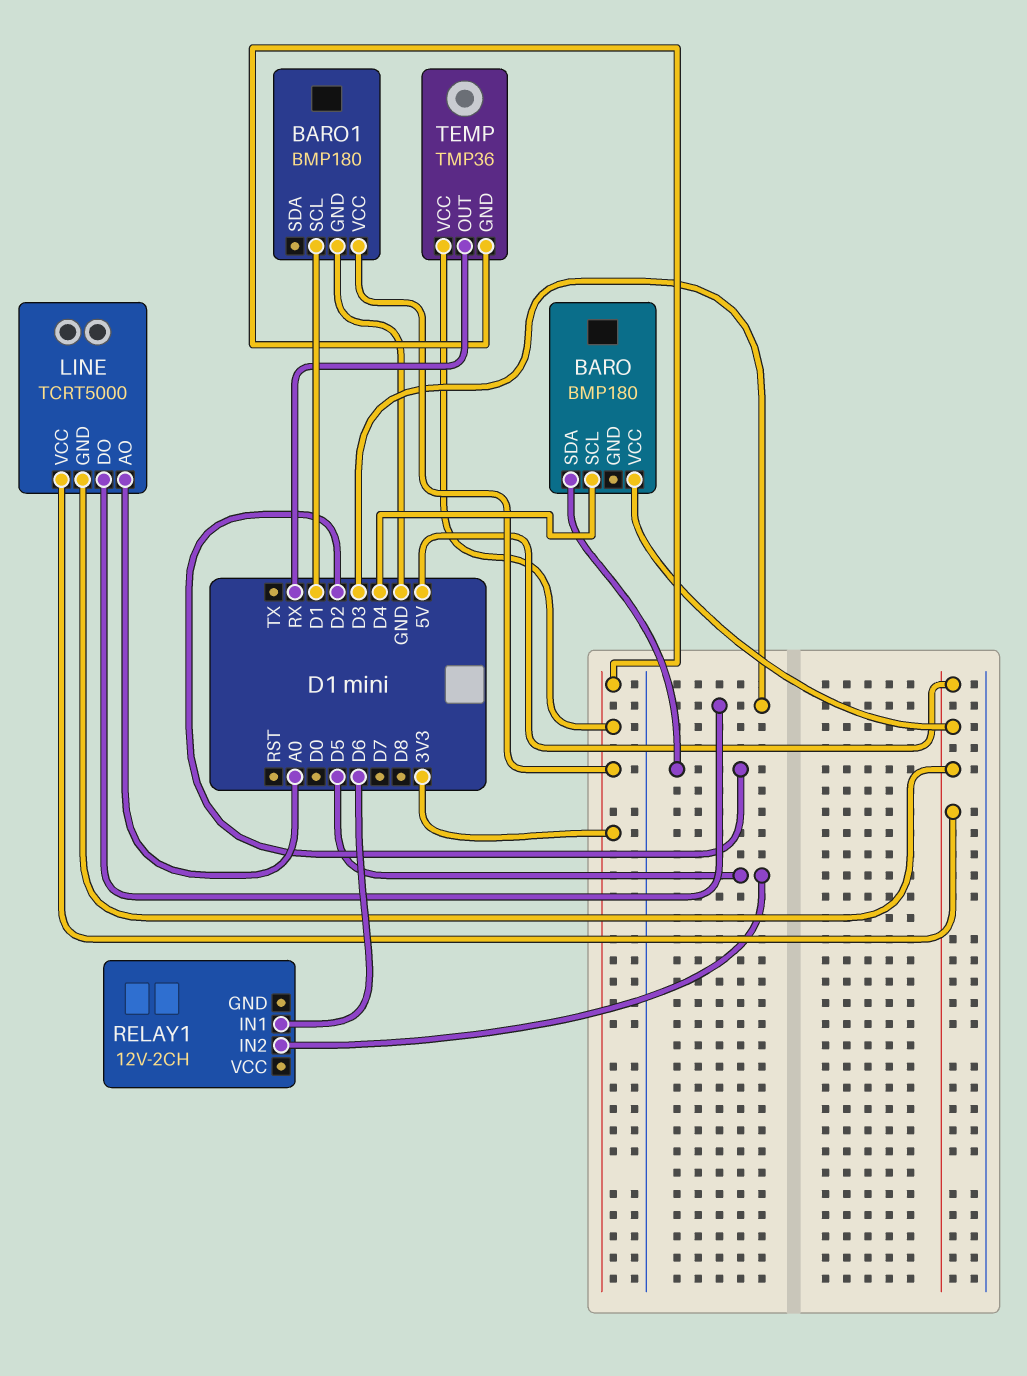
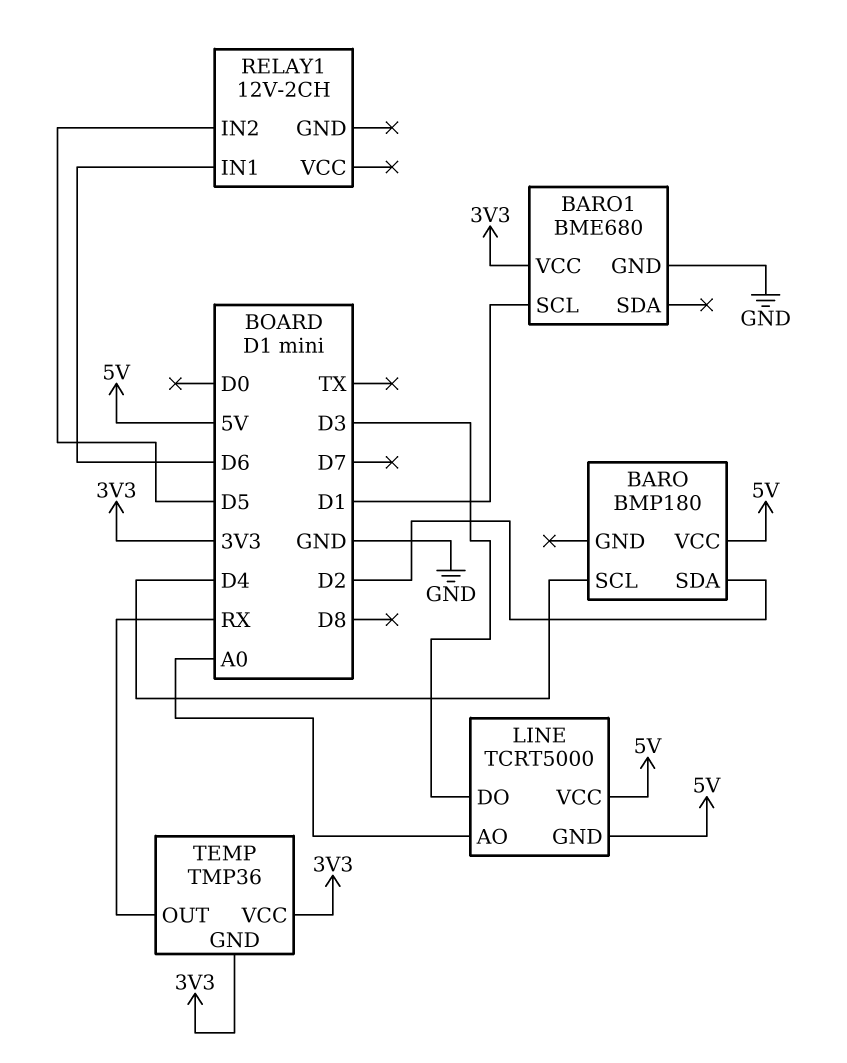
BARO1: BMP180 -> BME680

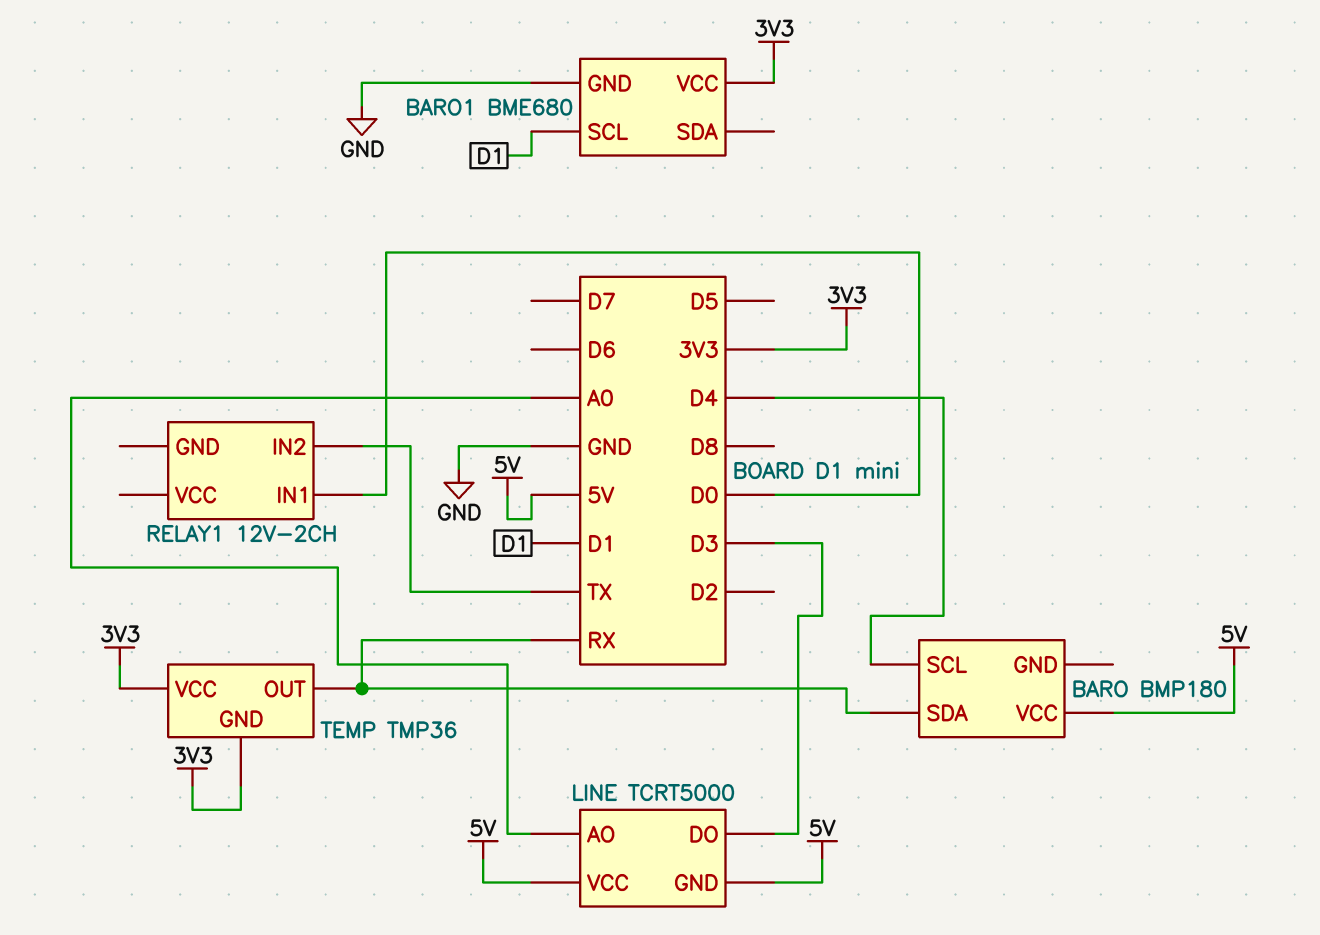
BARO pin SDA: D2 -> RX
RELAY1 pin IN1: D6 -> D0
RELAY1 pin IN2: D5 -> TX

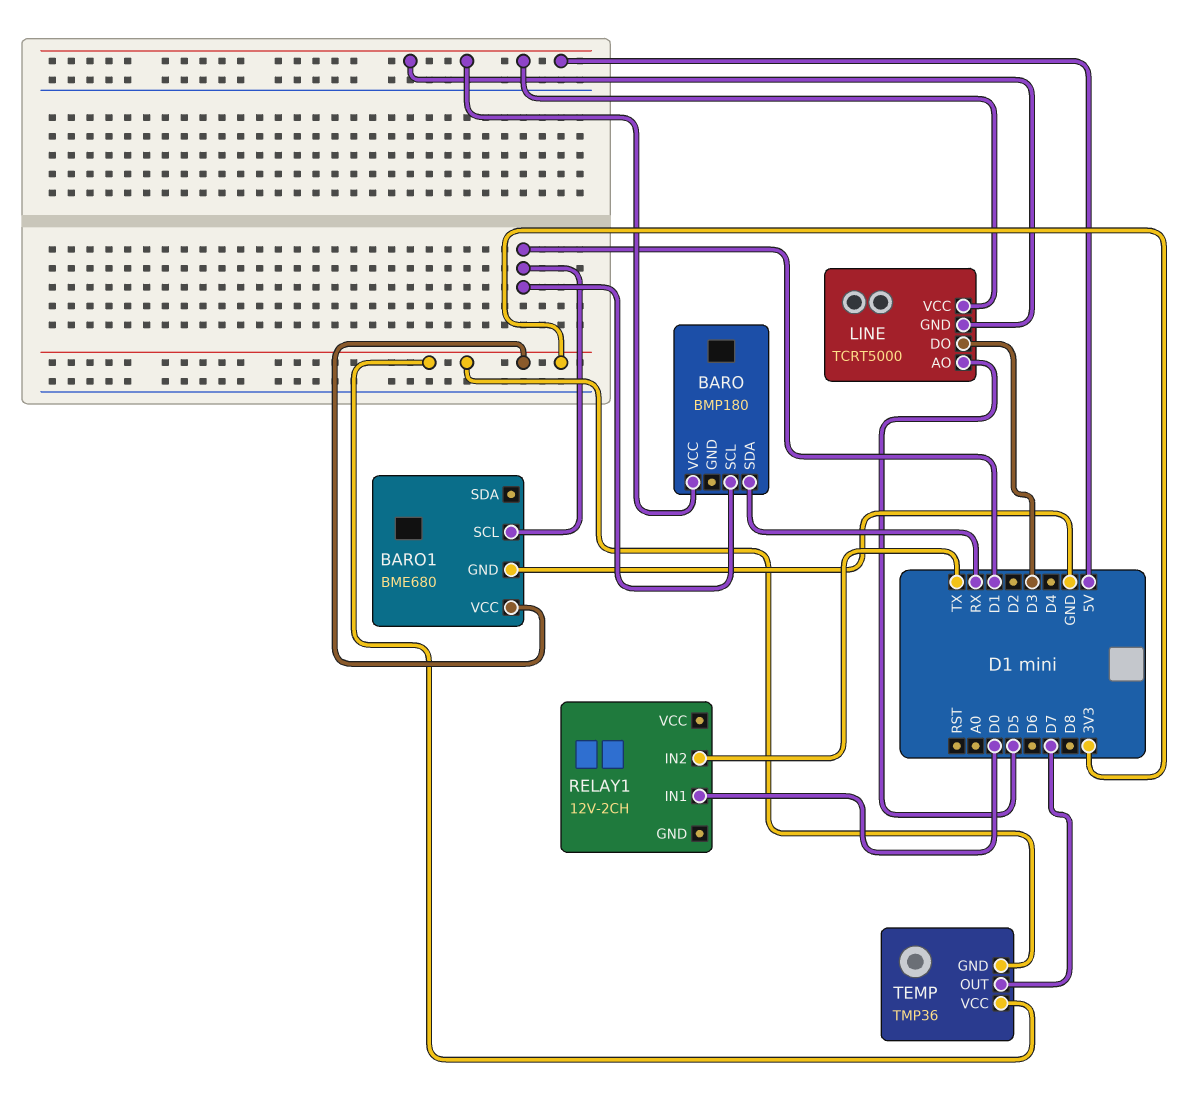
BARO pin SCL: D4 -> D1
LINE pin AO: A0 -> D5
TEMP pin OUT: RX -> D7

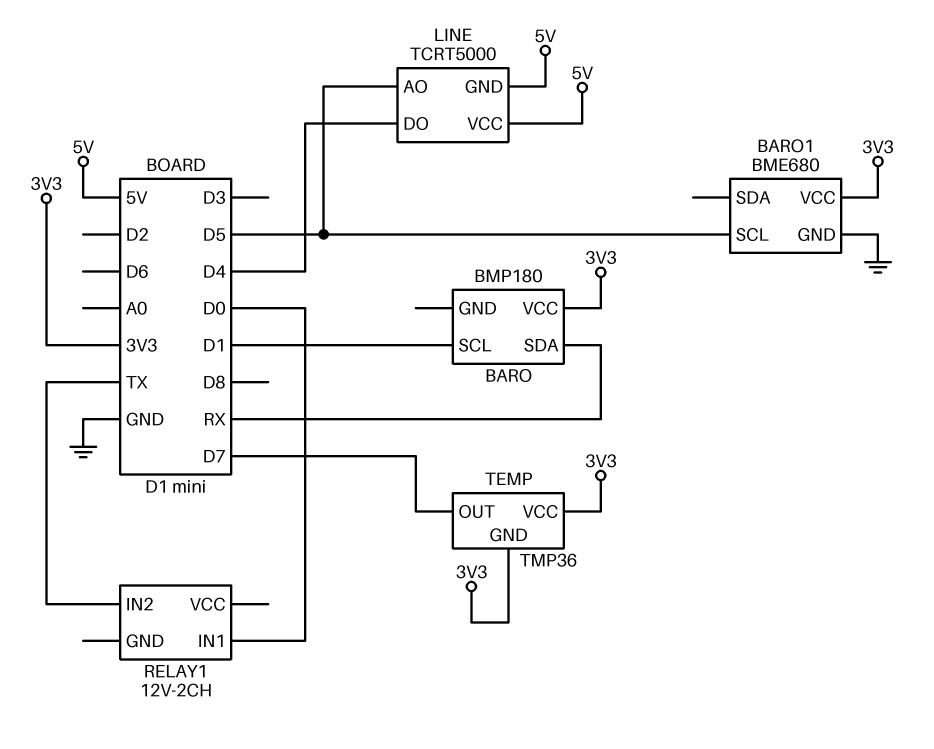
BARO pin VCC: 5V -> 3V3
BARO1 pin SCL: D1 -> D5
LINE pin DO: D3 -> D4

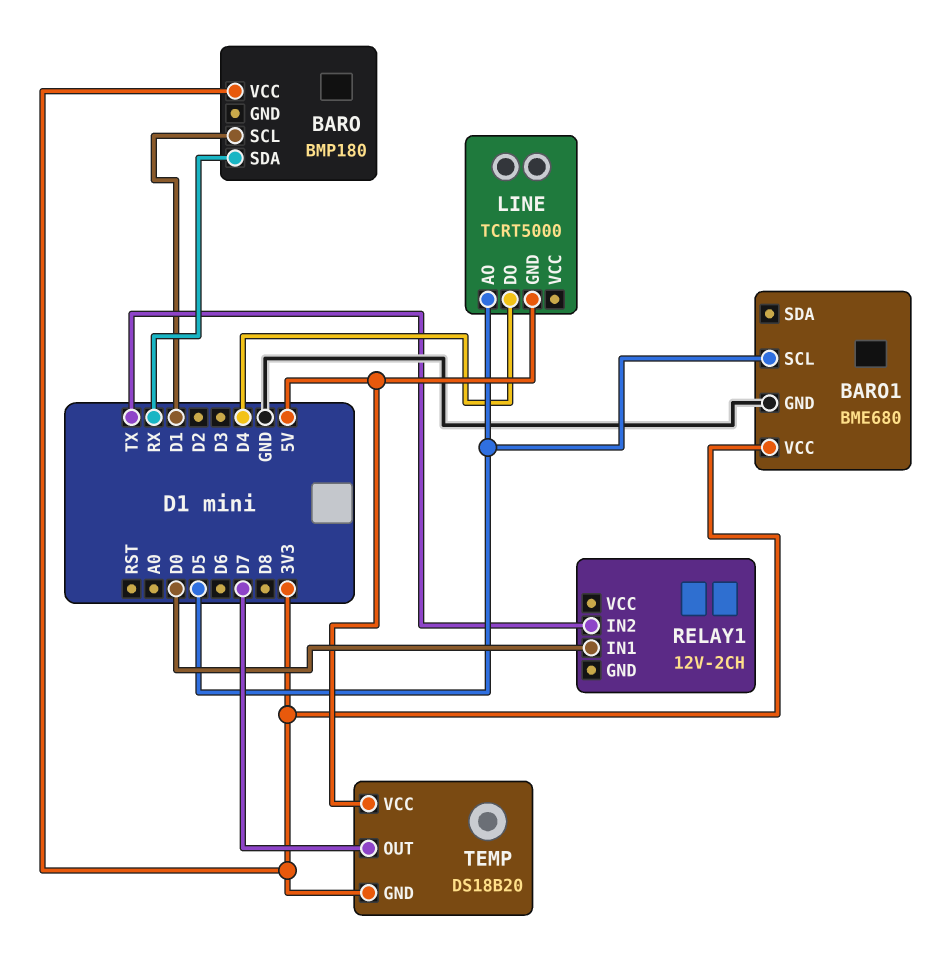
LINE pin VCC: 5V -> none
TEMP: TMP36 -> DS18B20
TEMP pin VCC: 3V3 -> 5V

